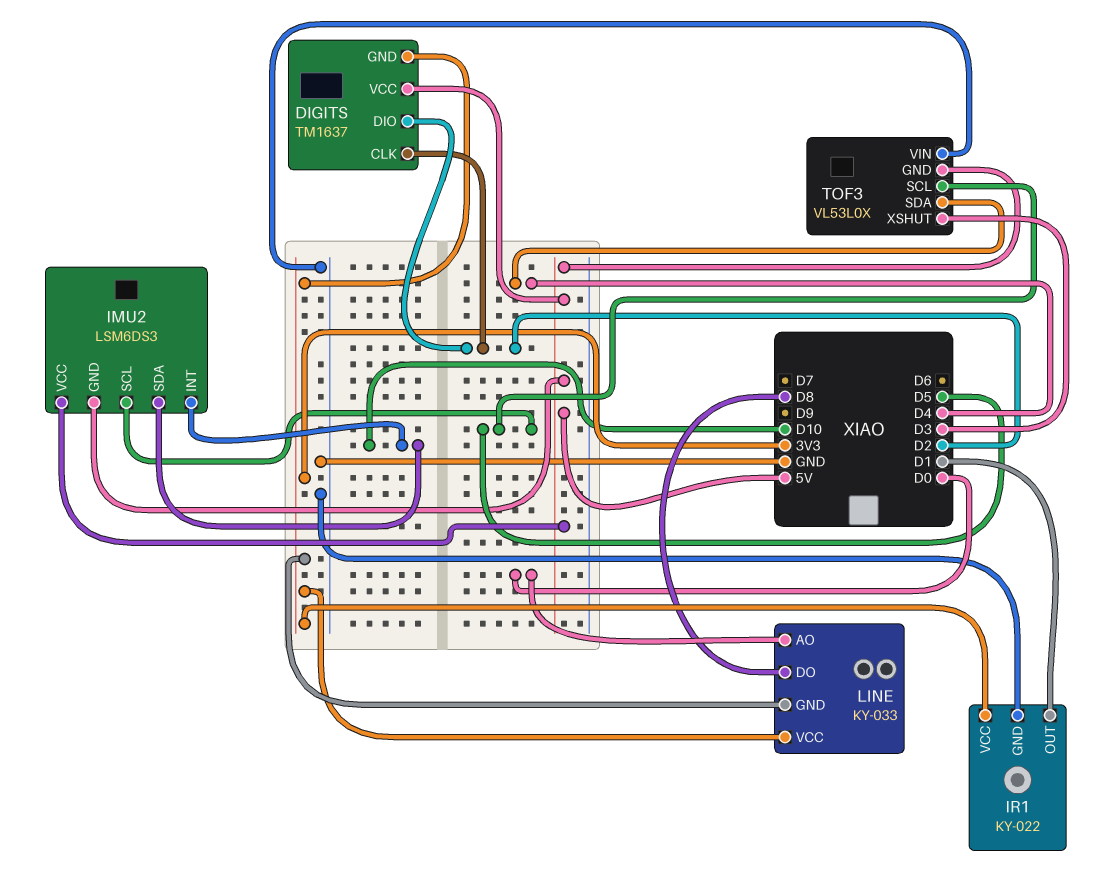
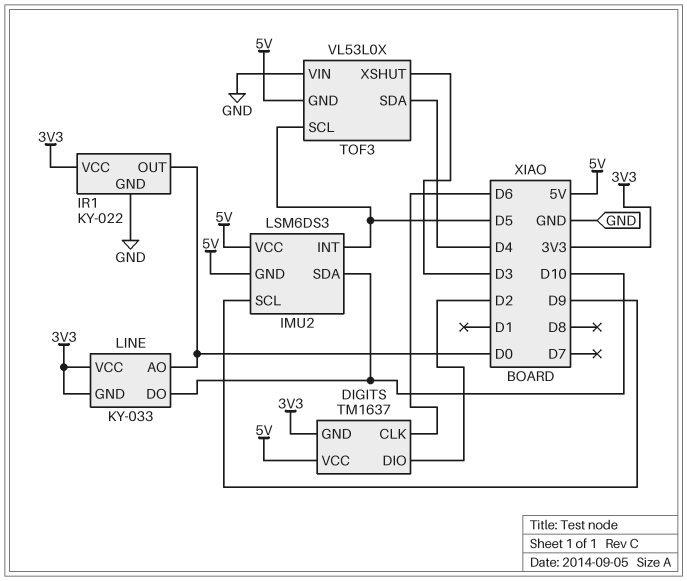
DIGITS pin CLK: D2 -> D6
IMU2 pin INT: D10 -> D5
IMU2 pin SCL: D5 -> D9
IR1 pin OUT: D1 -> D0
LINE pin DO: D8 -> D10

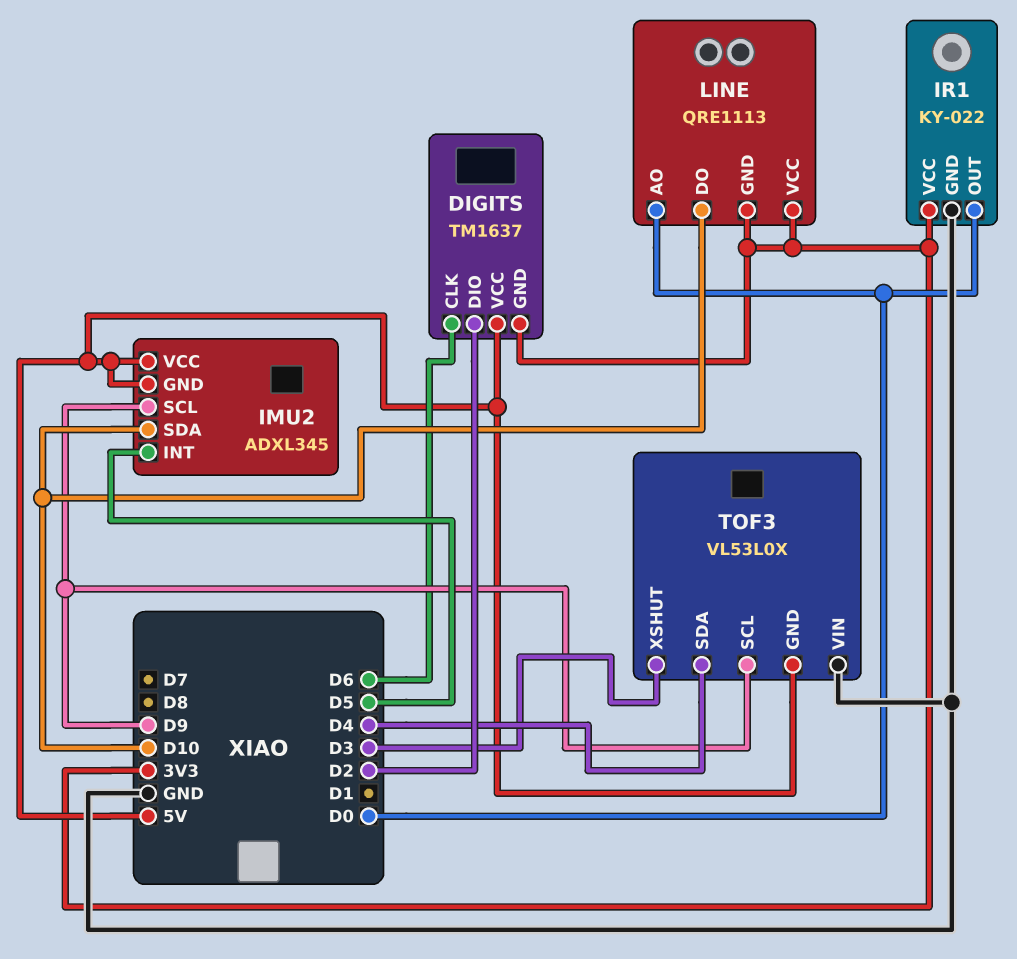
IMU2: LSM6DS3 -> ADXL345
LINE: KY-033 -> QRE1113
TOF3 pin SCL: D5 -> D9

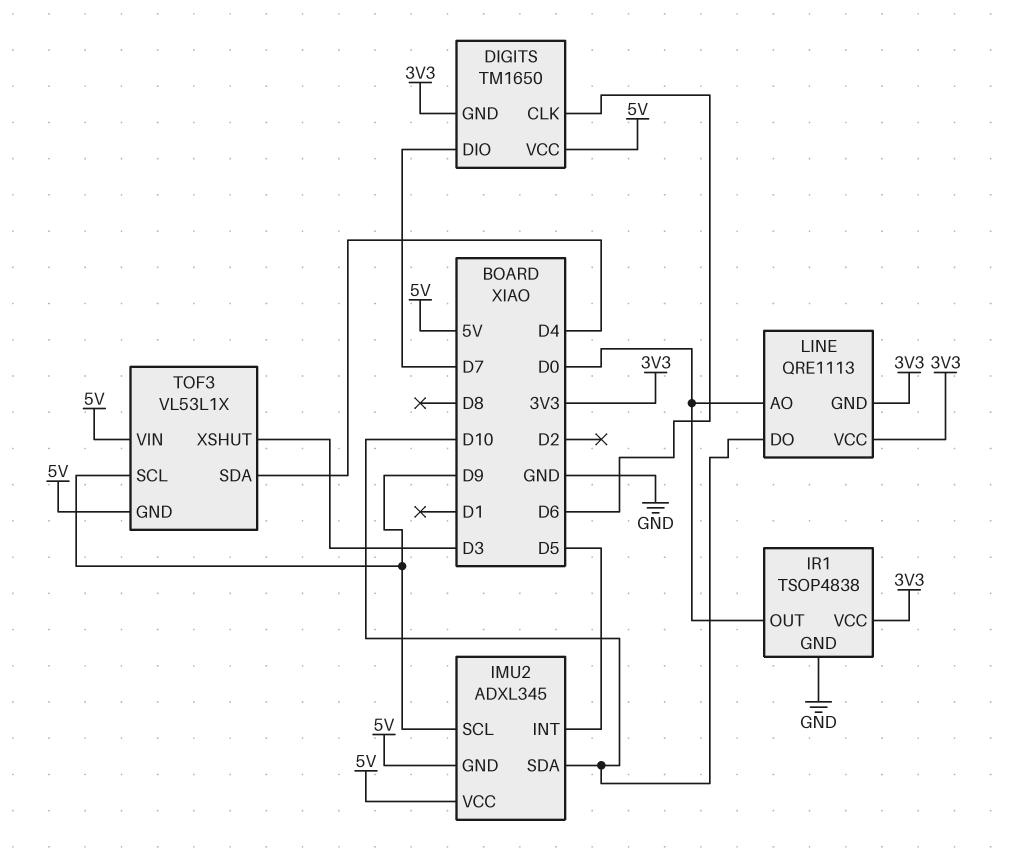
DIGITS: TM1637 -> TM1650
DIGITS pin DIO: D2 -> D7
IR1: KY-022 -> TSOP4838
TOF3: VL53L0X -> VL53L1X
TOF3 pin VIN: GND -> 5V

